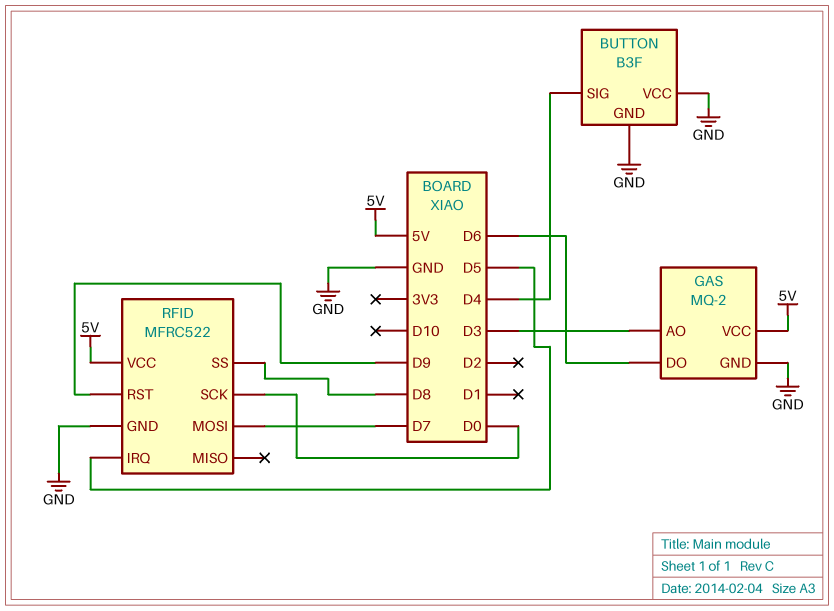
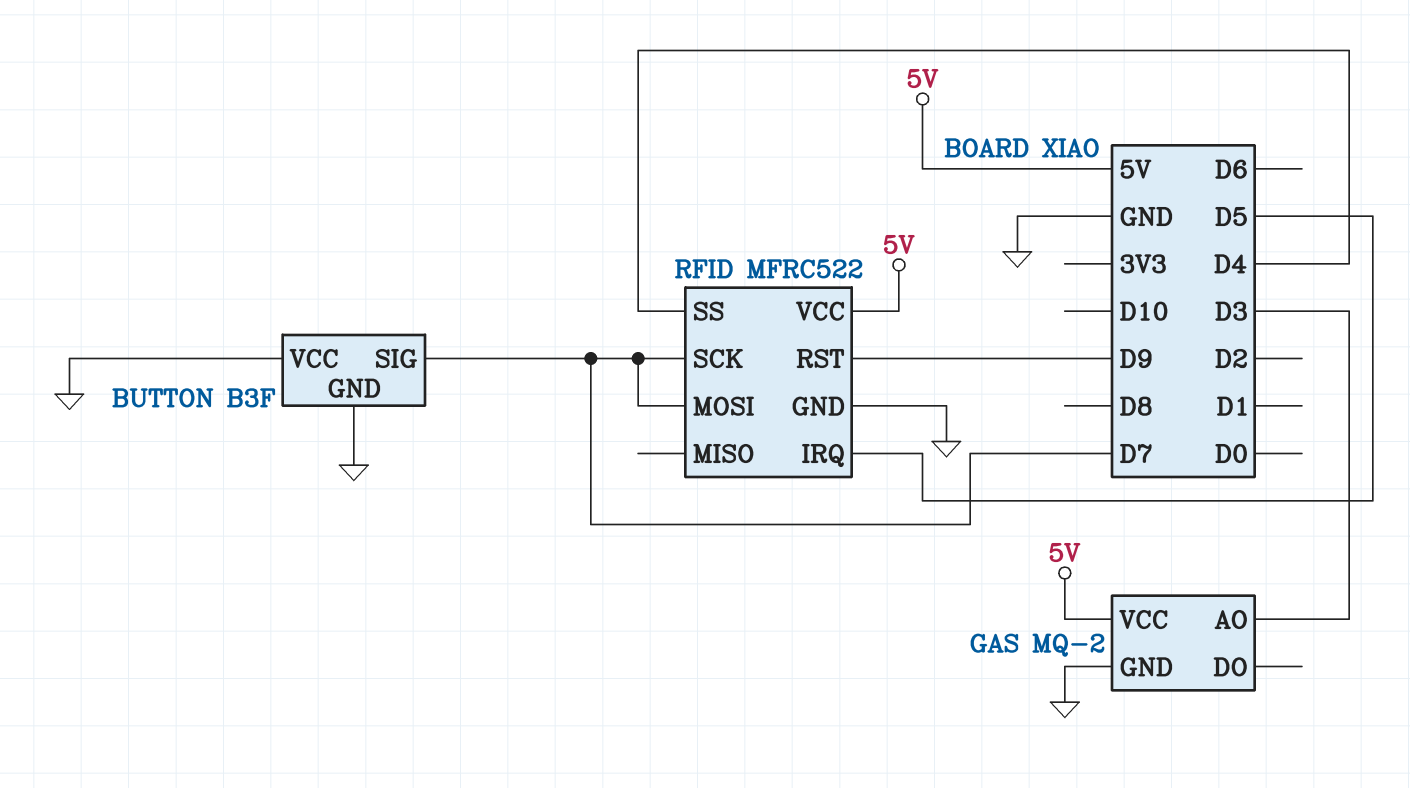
BUTTON pin SIG: D4 -> D7
GAS pin DO: D6 -> none
RFID pin SCK: D0 -> D7
RFID pin SS: D8 -> D4

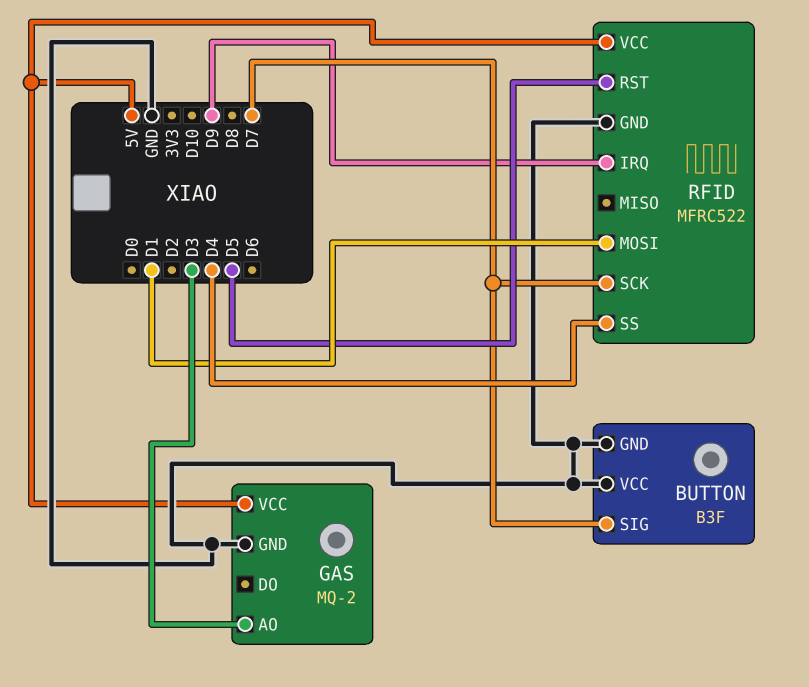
RFID pin IRQ: D5 -> D9
RFID pin MOSI: D7 -> D1
RFID pin RST: D9 -> D5

